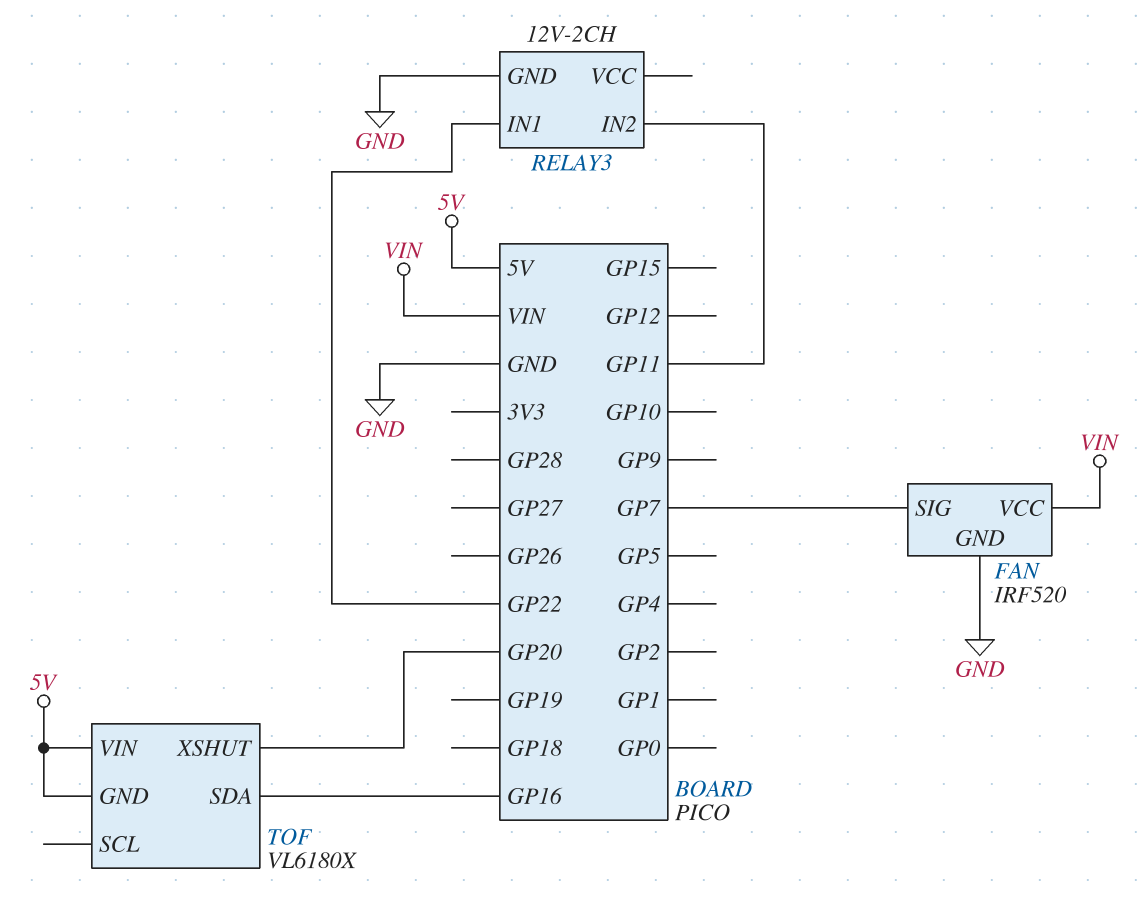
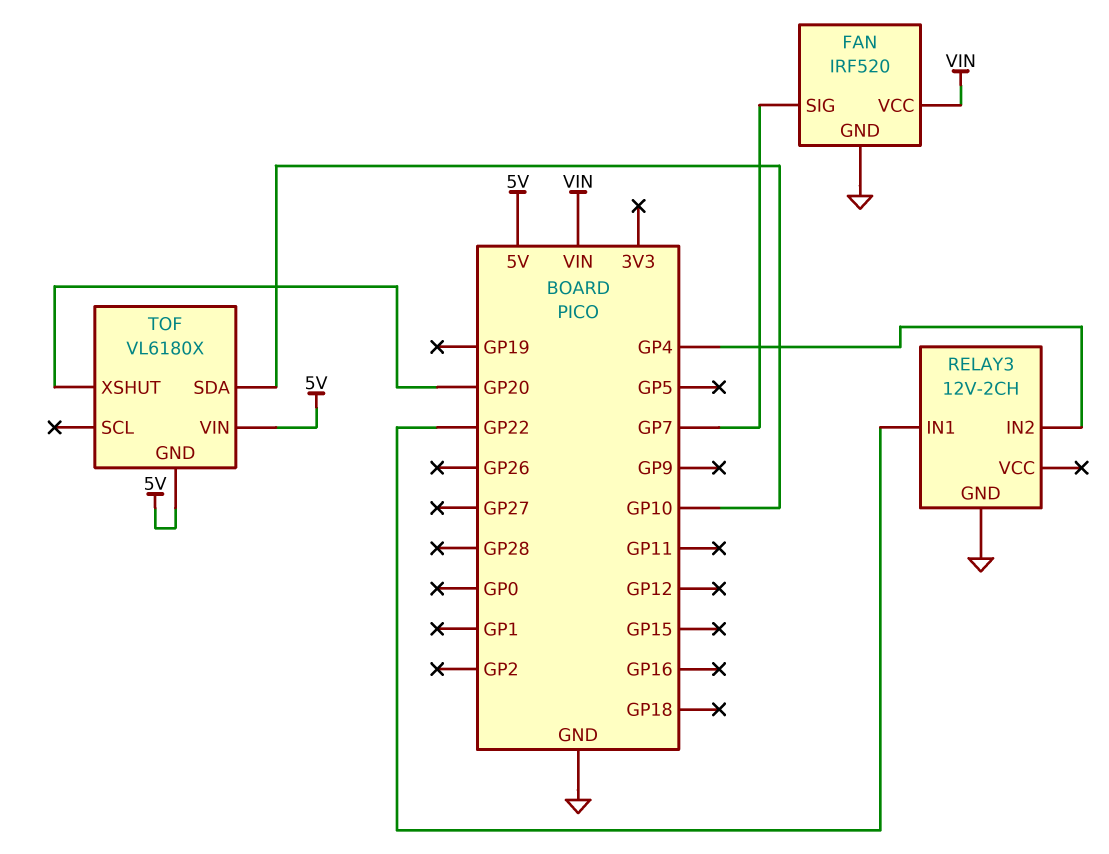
RELAY3 pin IN2: GP11 -> GP4
TOF pin SDA: GP16 -> GP10

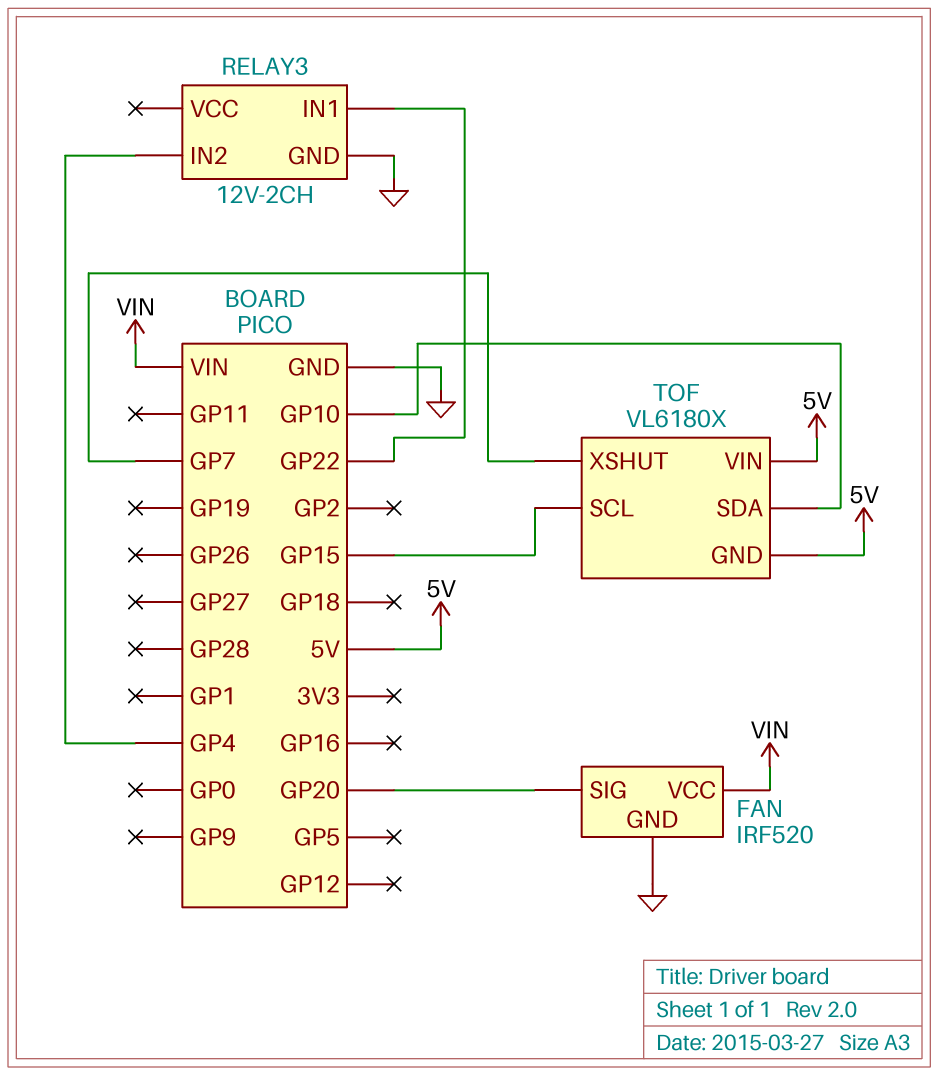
FAN pin SIG: GP7 -> GP20
TOF pin SCL: none -> GP15
TOF pin XSHUT: GP20 -> GP7

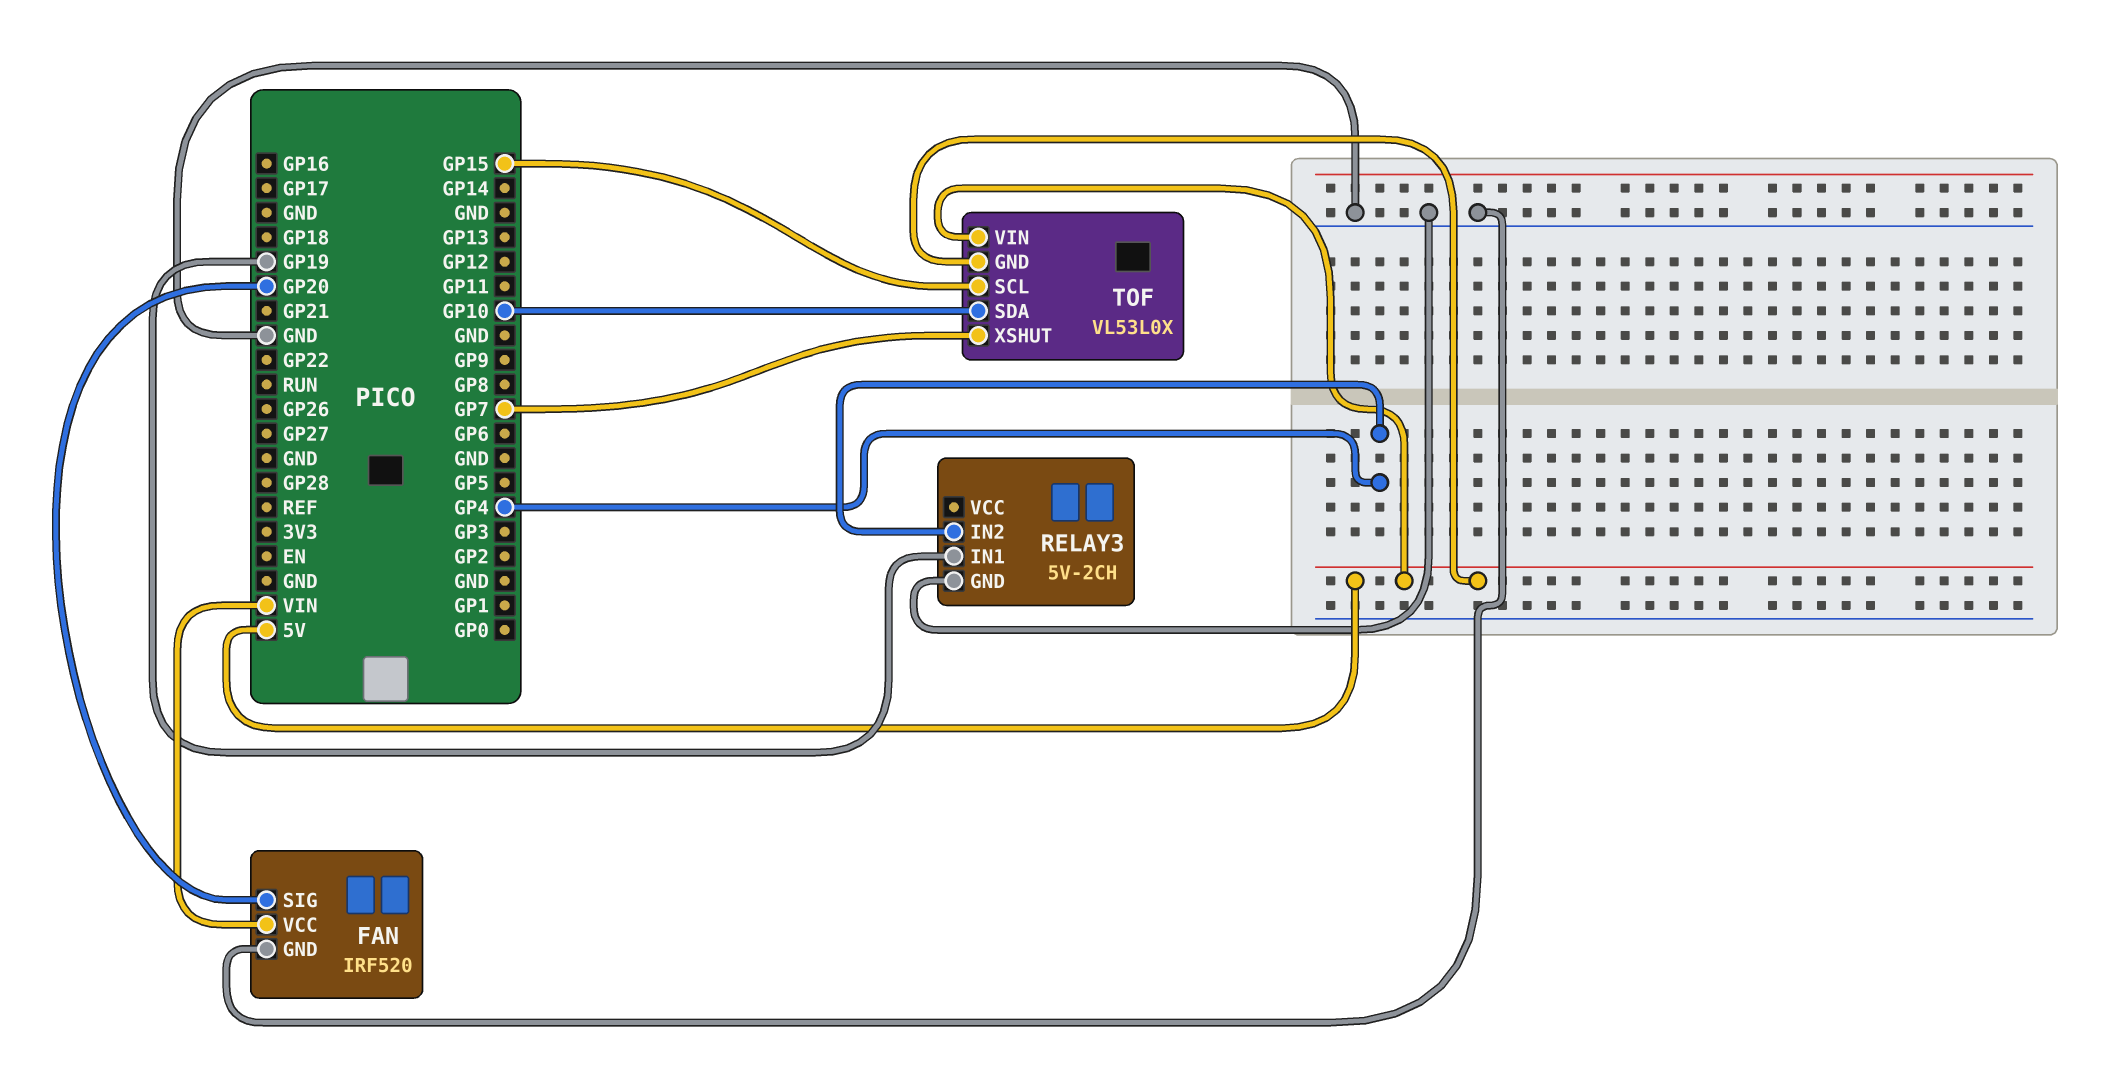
RELAY3: 12V-2CH -> 5V-2CH
RELAY3 pin IN1: GP22 -> GP19
TOF: VL6180X -> VL53L0X

